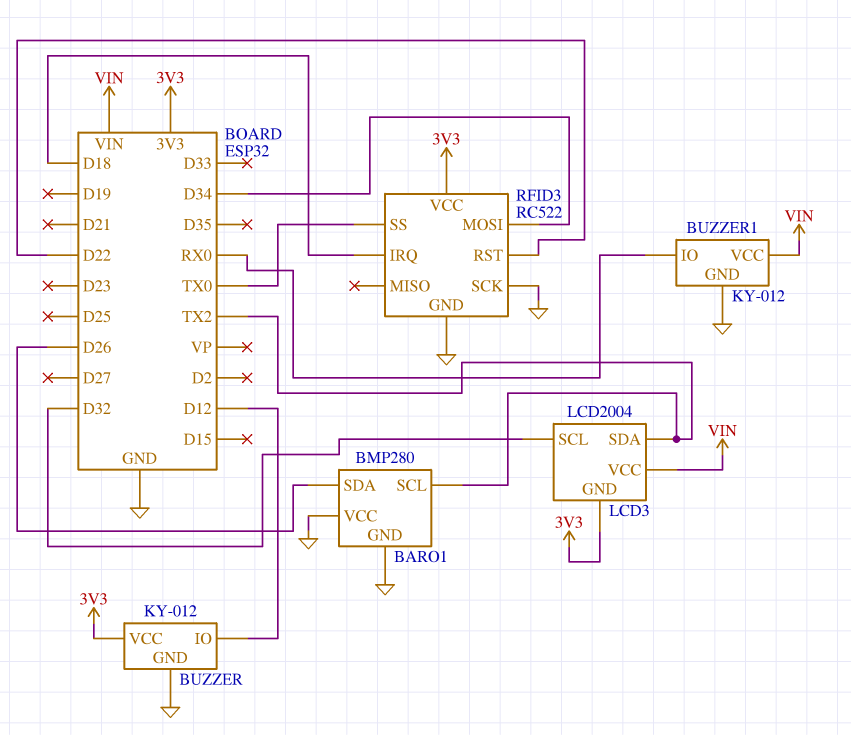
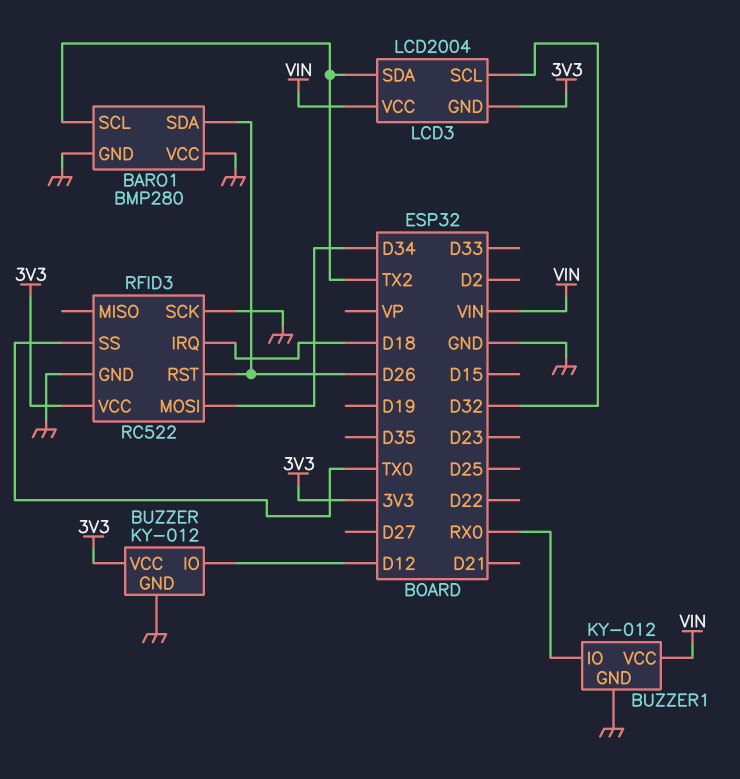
RFID3 pin RST: D22 -> D26

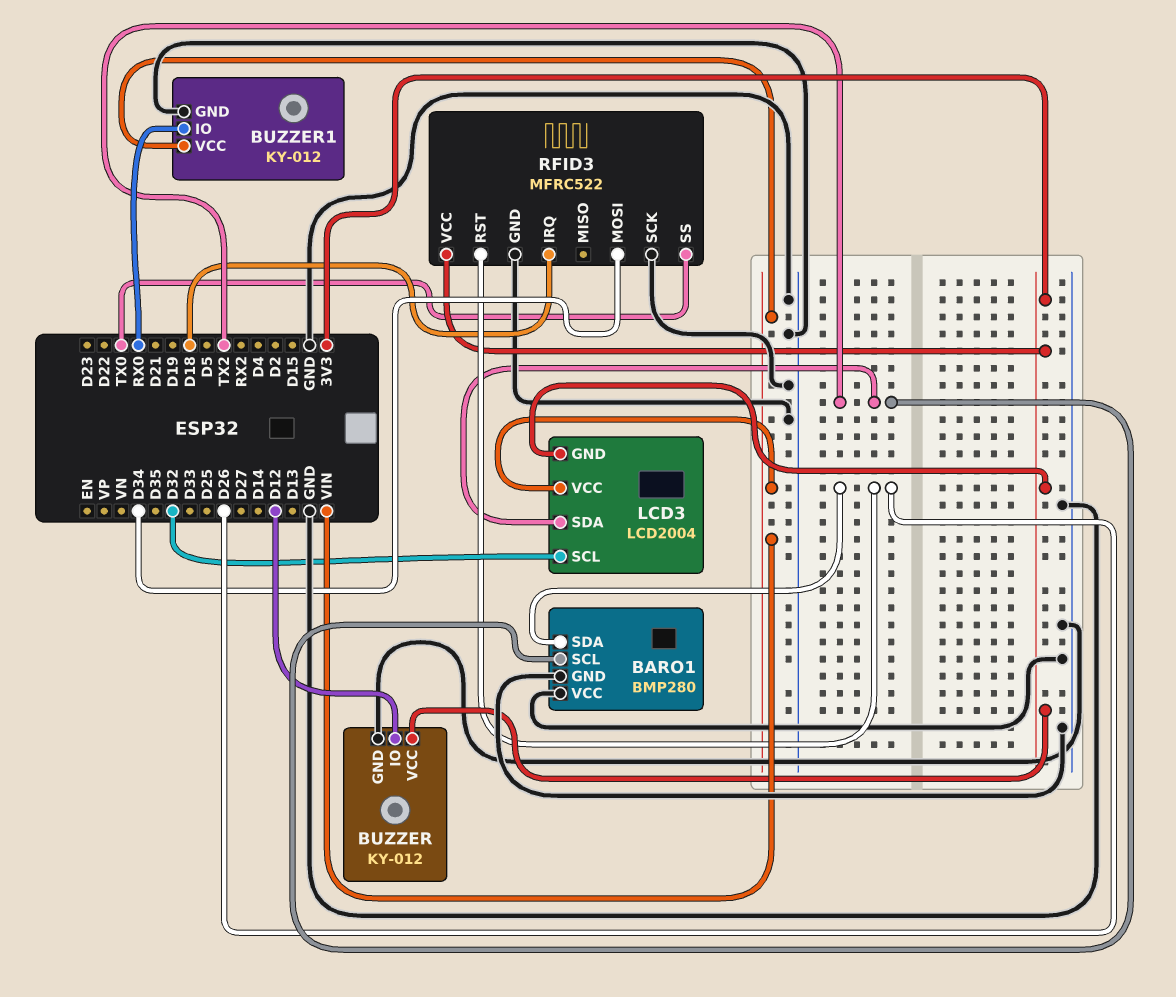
RFID3: RC522 -> MFRC522

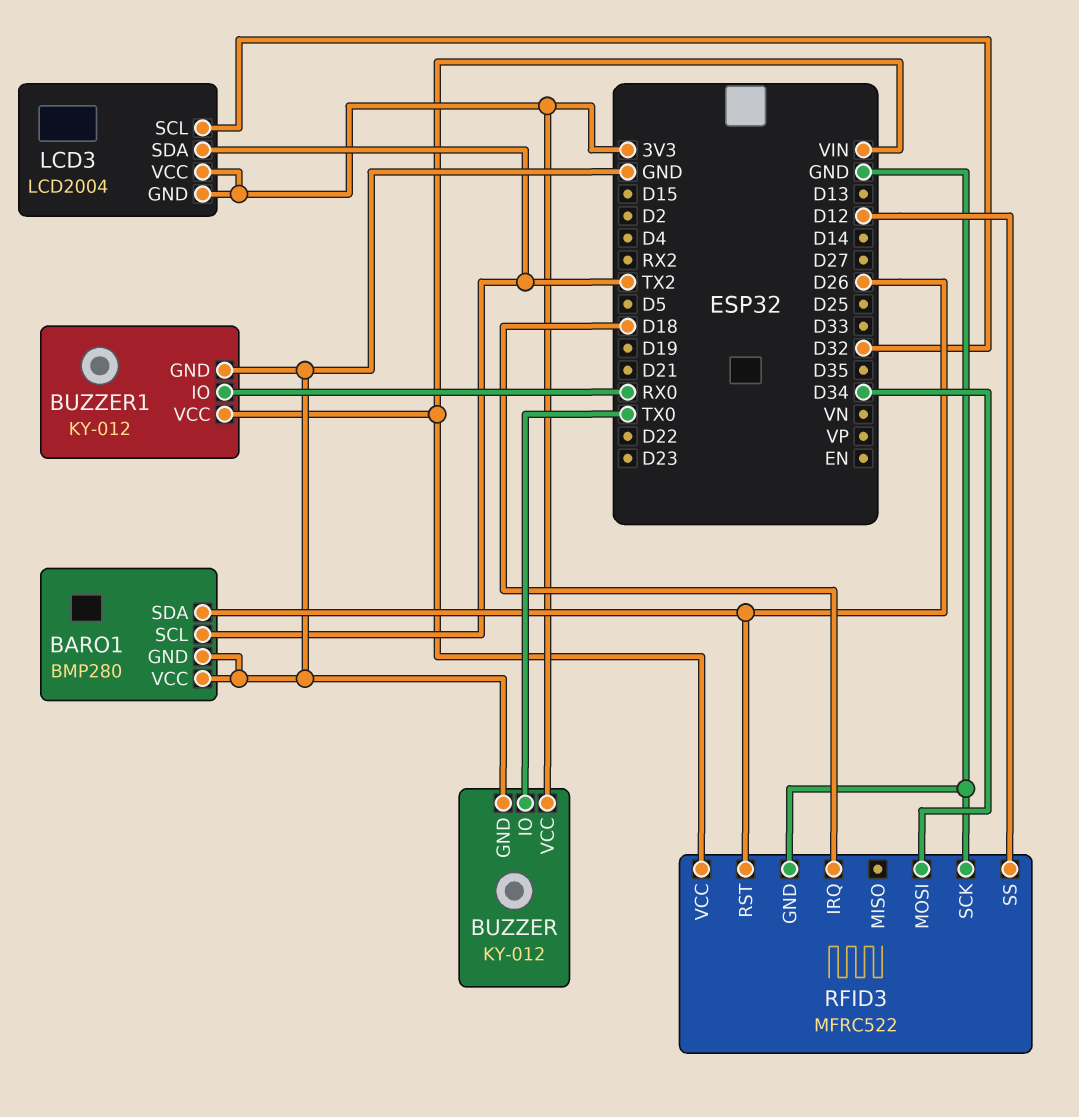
BUZZER pin IO: D12 -> TX0
LCD3 pin VCC: VIN -> 3V3
RFID3 pin SS: TX0 -> D12
RFID3 pin VCC: 3V3 -> VIN

